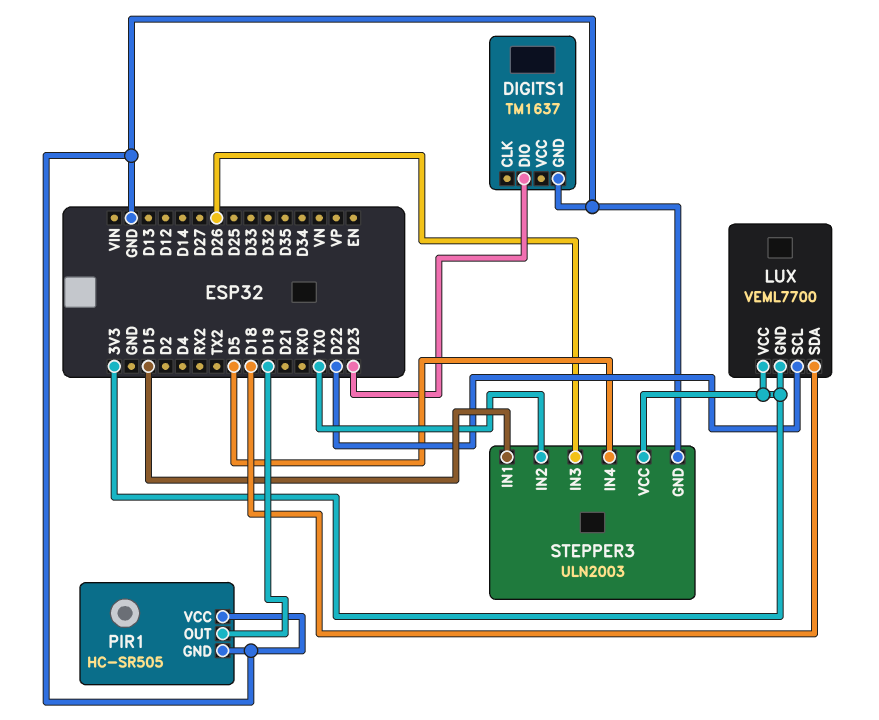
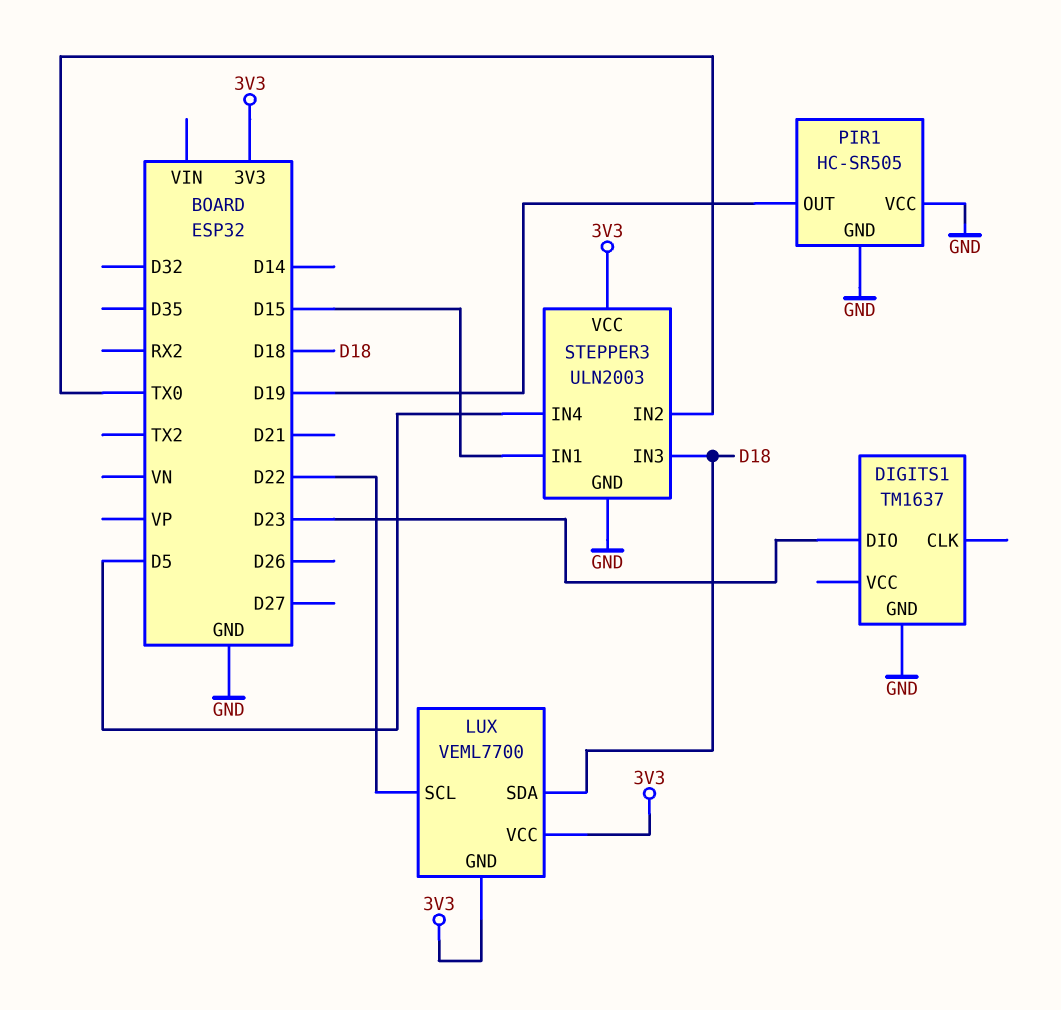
STEPPER3 pin IN3: D26 -> D18

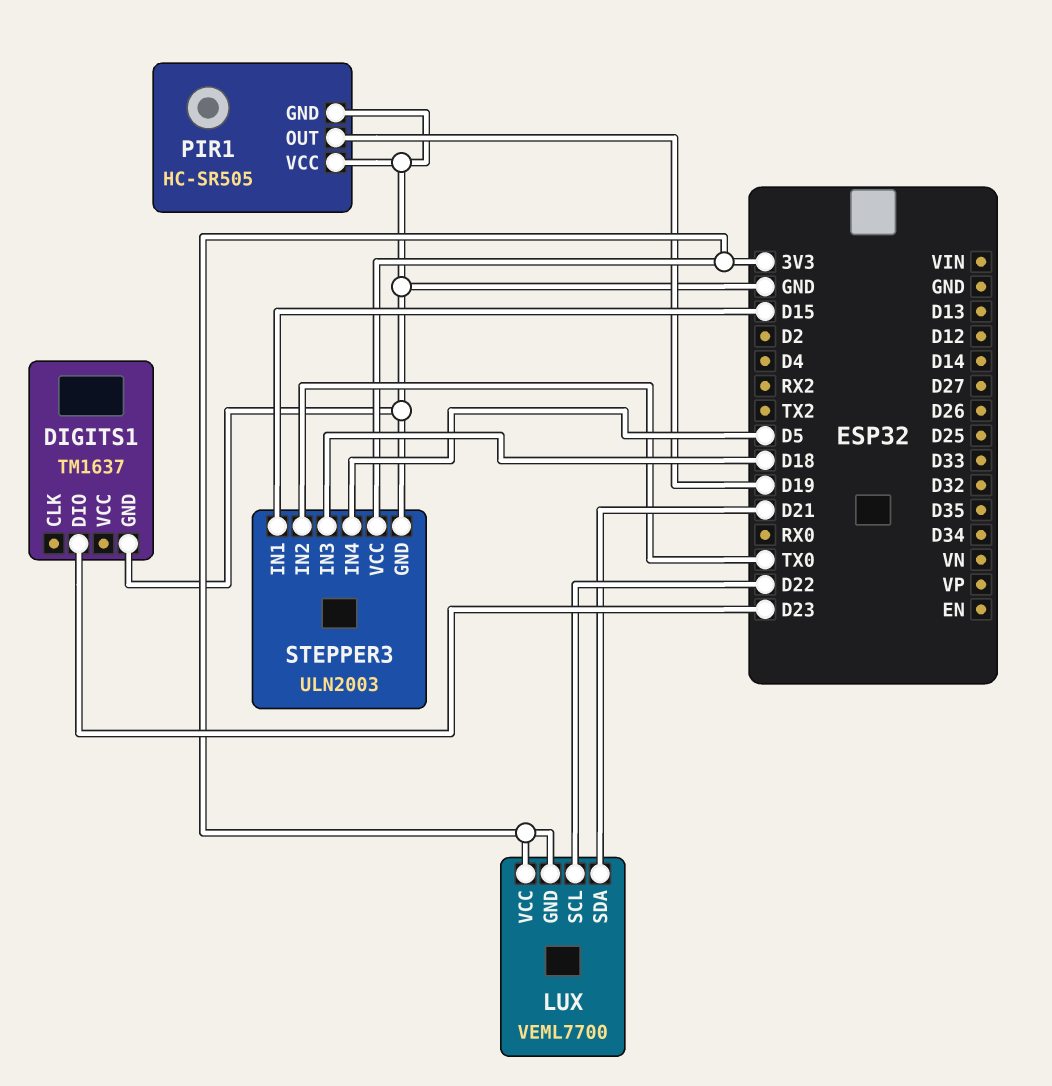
LUX pin SDA: D18 -> D21

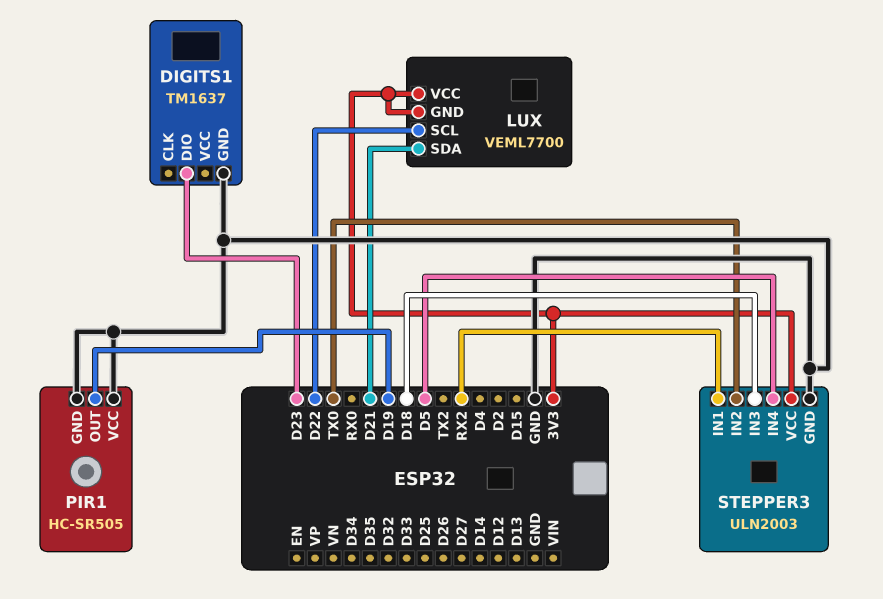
STEPPER3 pin IN1: D15 -> RX2

